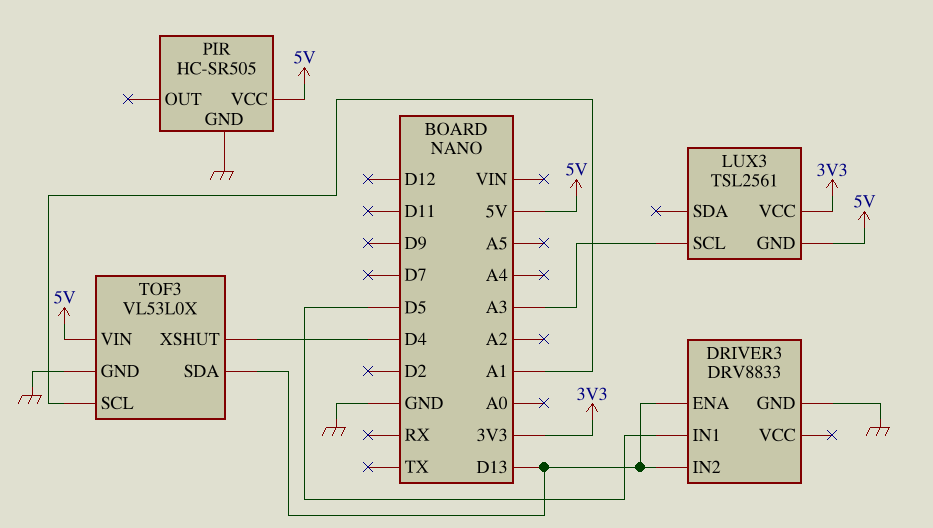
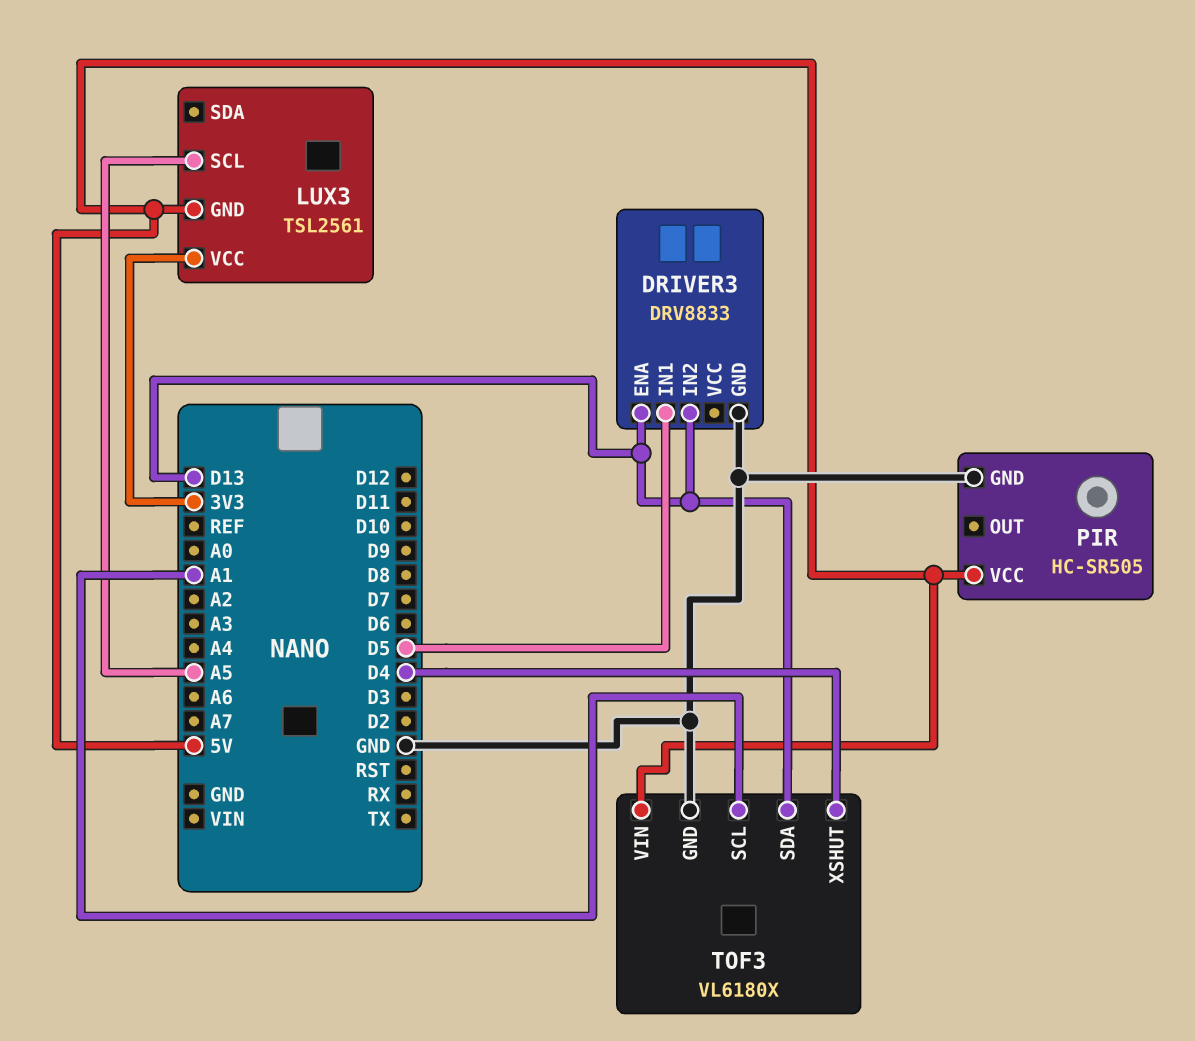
LUX3 pin SCL: A3 -> A5
TOF3: VL53L0X -> VL6180X

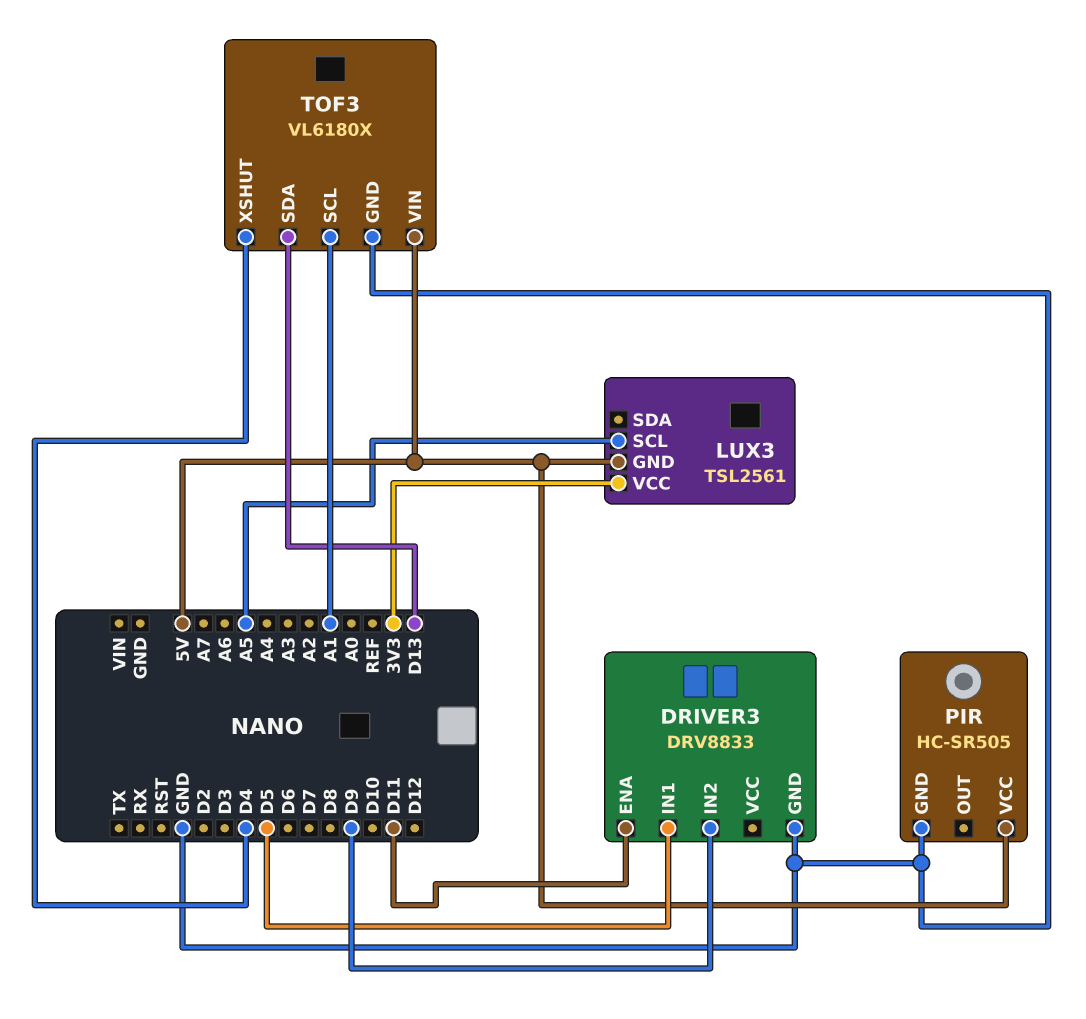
DRIVER3 pin ENA: D13 -> D11
DRIVER3 pin IN2: D13 -> D9

